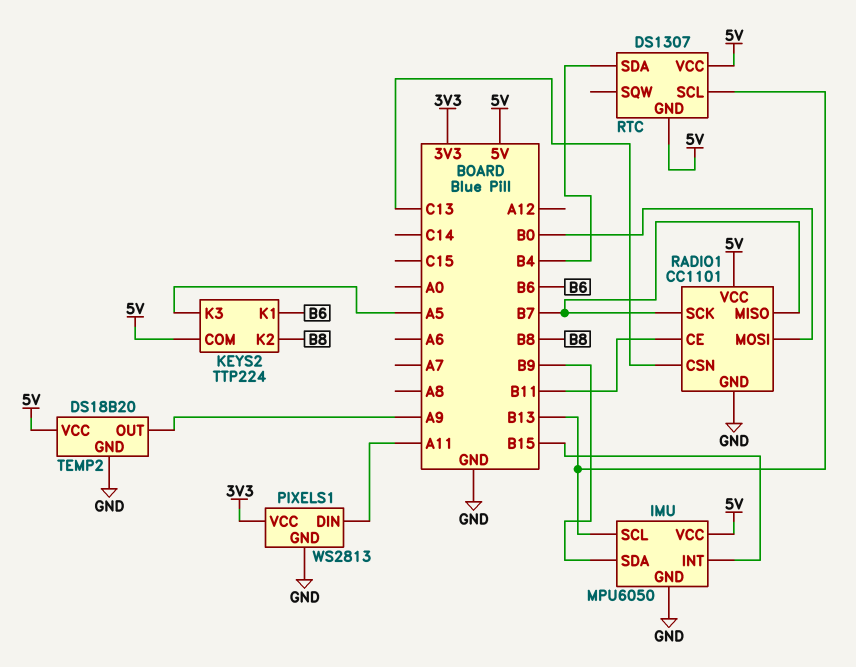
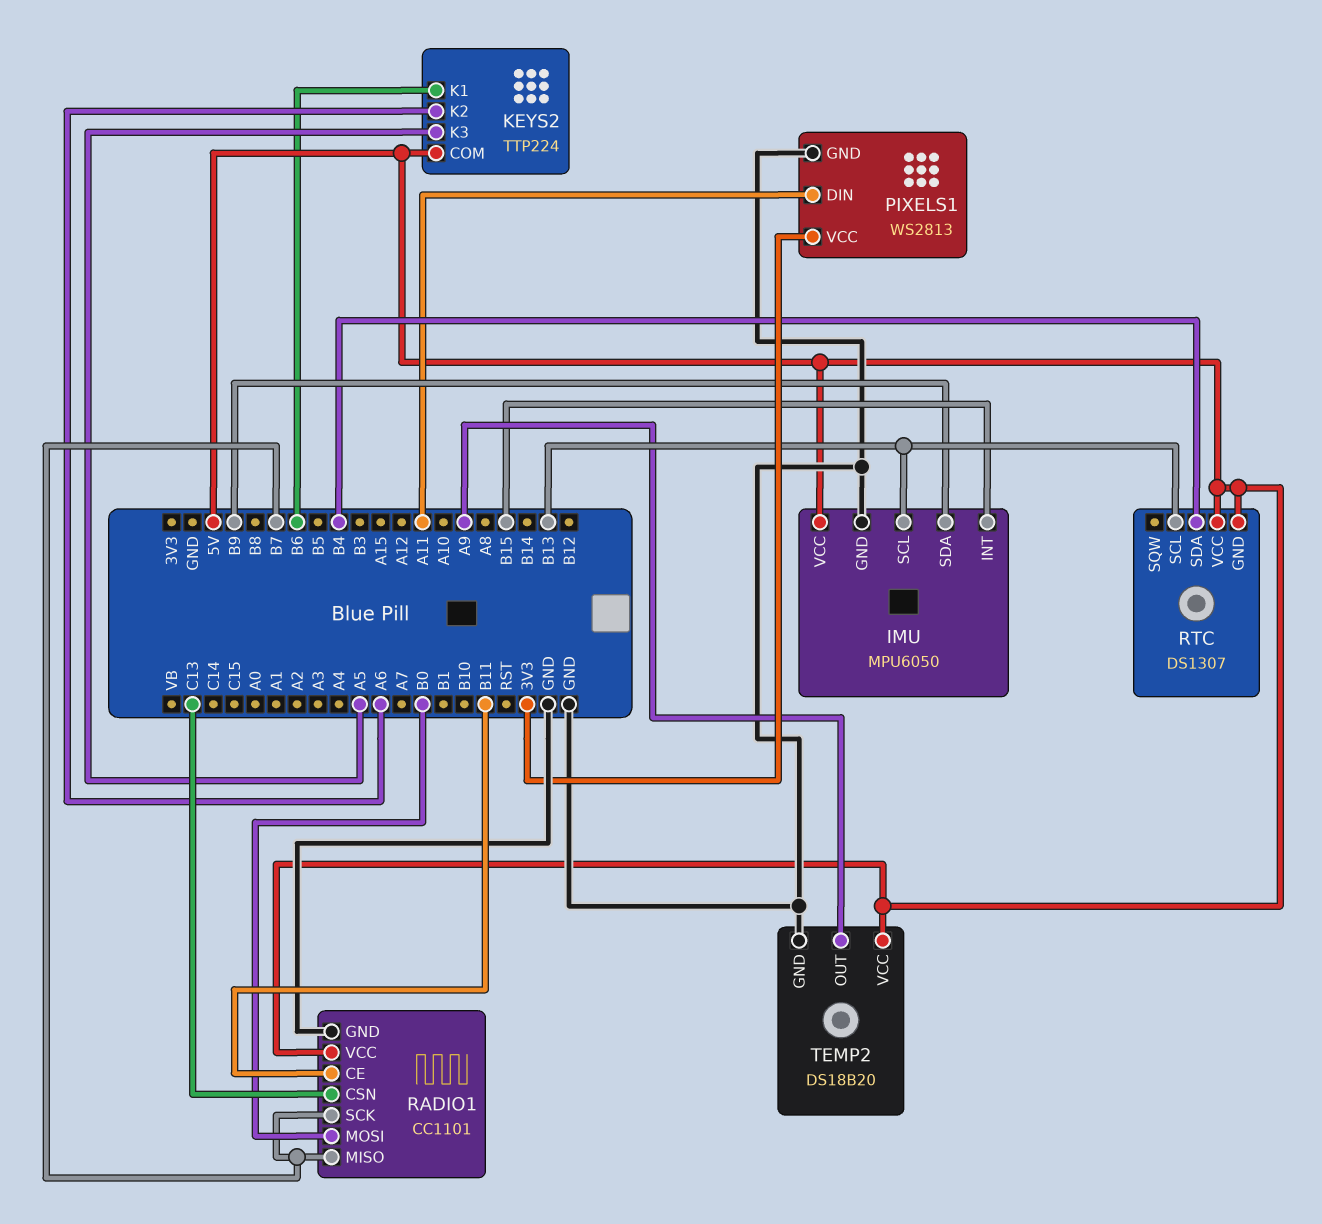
KEYS2 pin K2: B8 -> A6

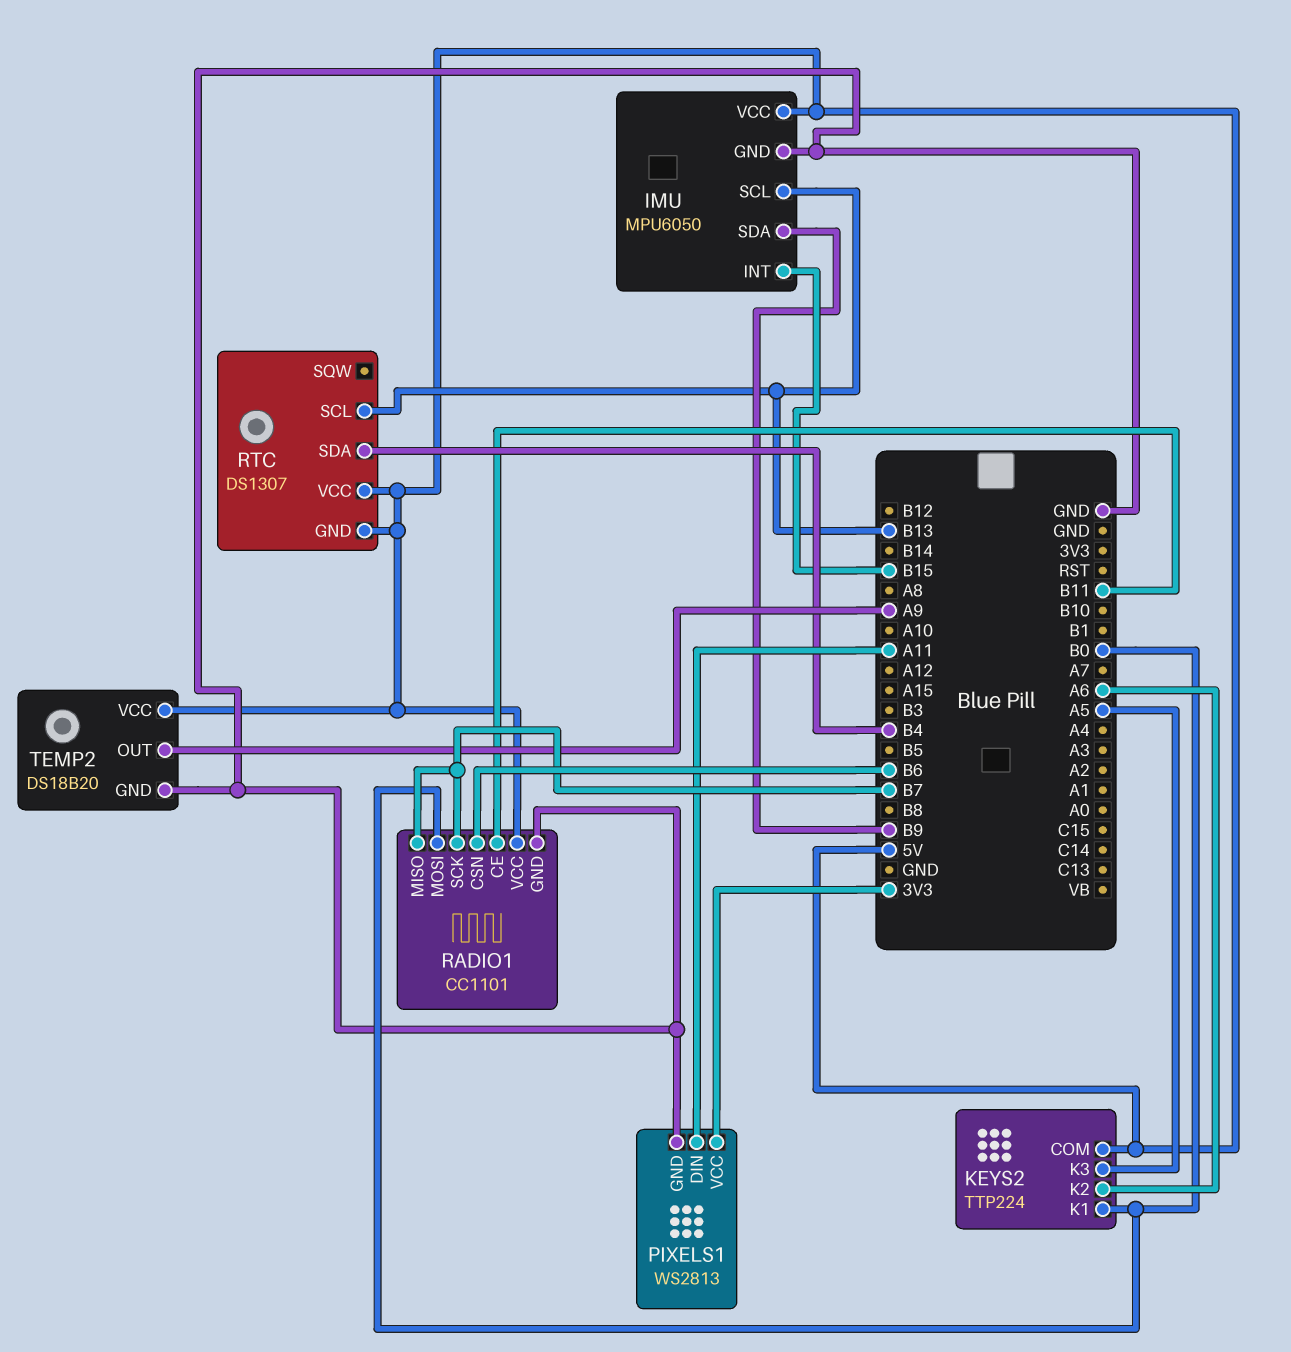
KEYS2 pin K1: B6 -> B0
RADIO1 pin CSN: C13 -> B6

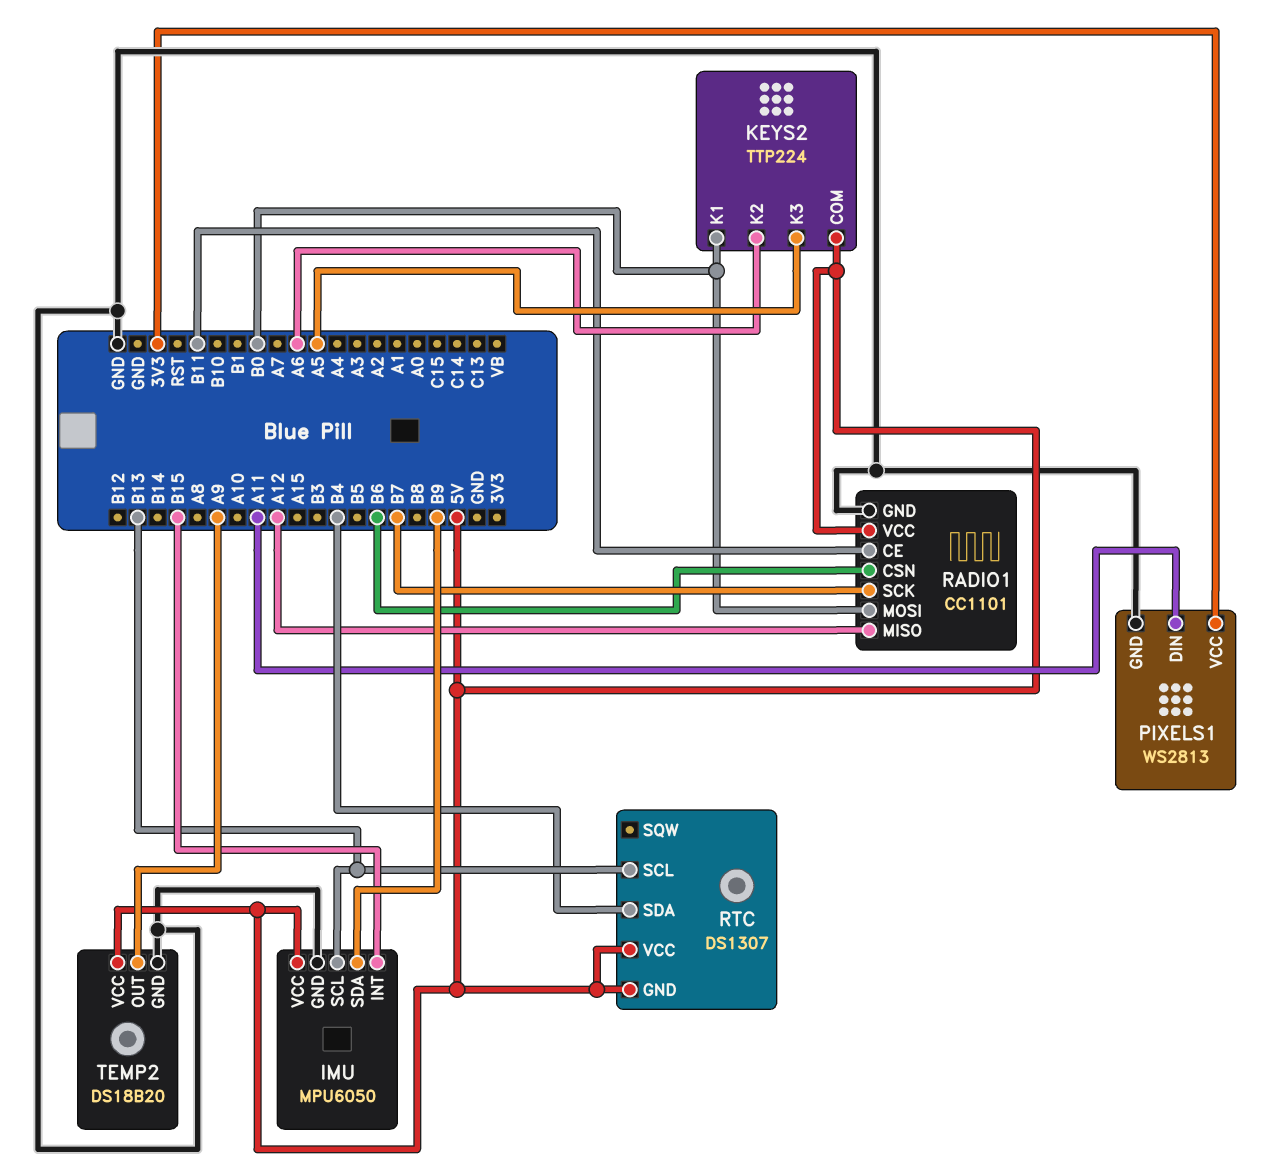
RADIO1 pin MISO: B7 -> A12

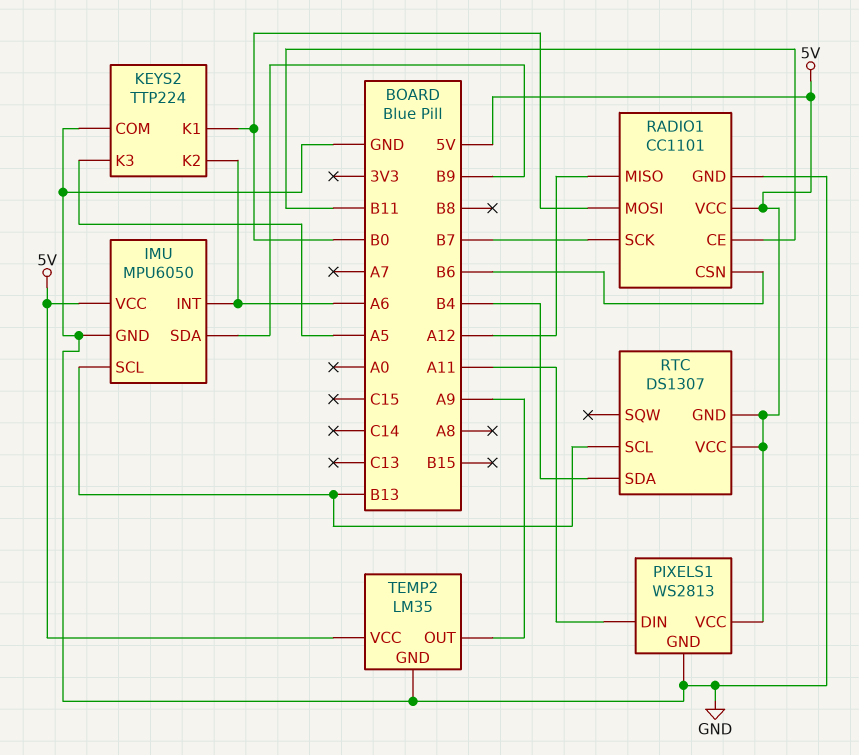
IMU pin INT: B15 -> A6
KEYS2 pin COM: 5V -> GND
PIXELS1 pin VCC: 3V3 -> 5V
TEMP2: DS18B20 -> LM35

